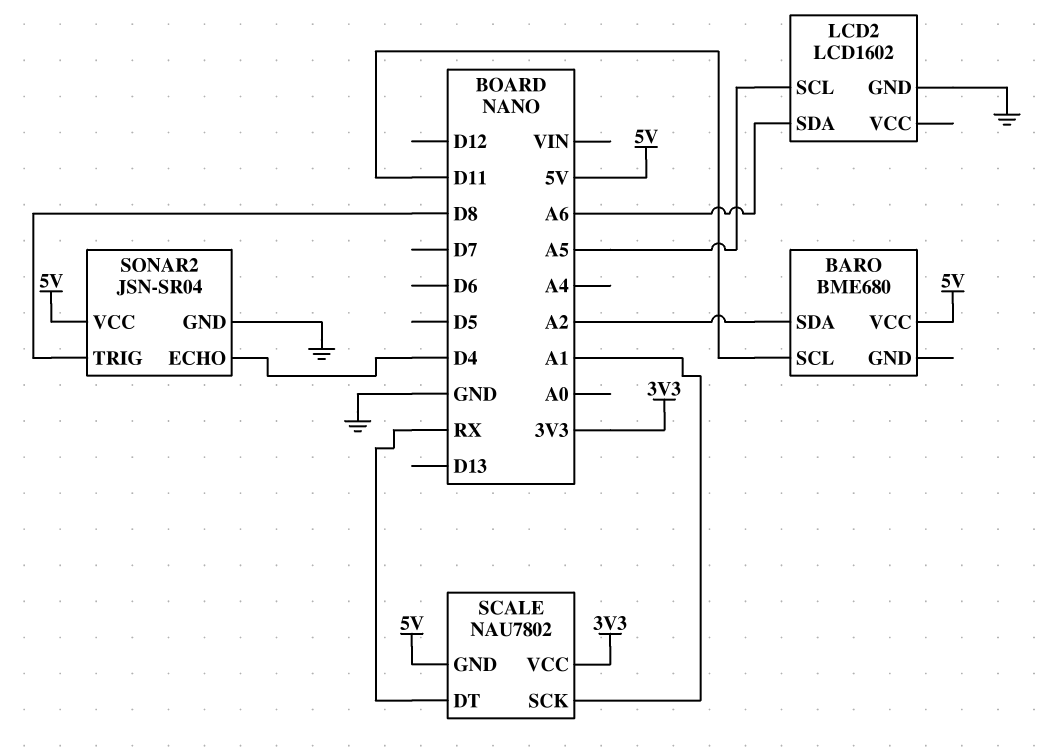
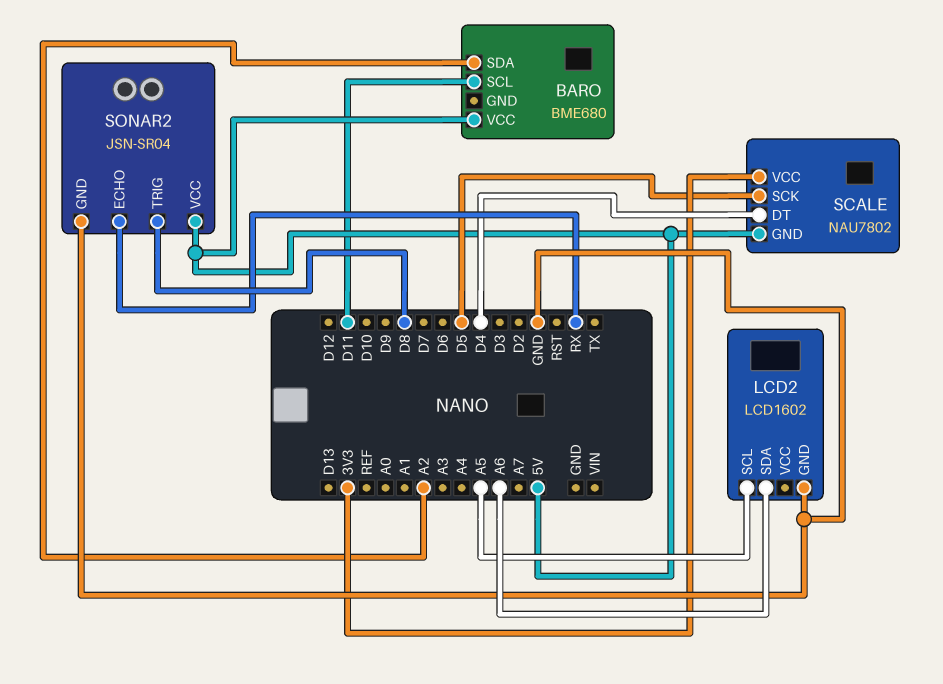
SCALE pin DT: RX -> D4
SCALE pin SCK: A1 -> D5
SONAR2 pin ECHO: D4 -> RX

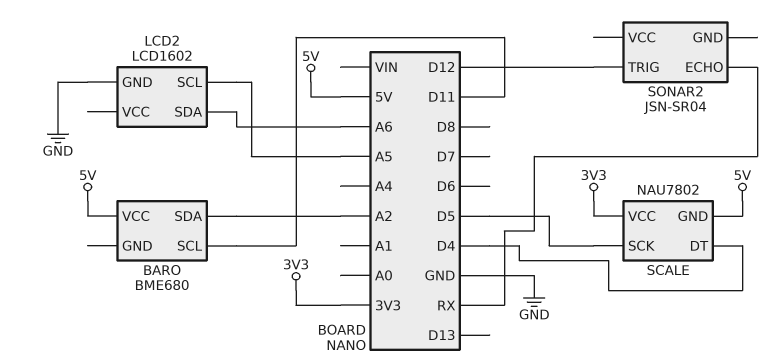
SONAR2 pin GND: GND -> none
SONAR2 pin TRIG: D8 -> D12
SONAR2 pin VCC: 5V -> none

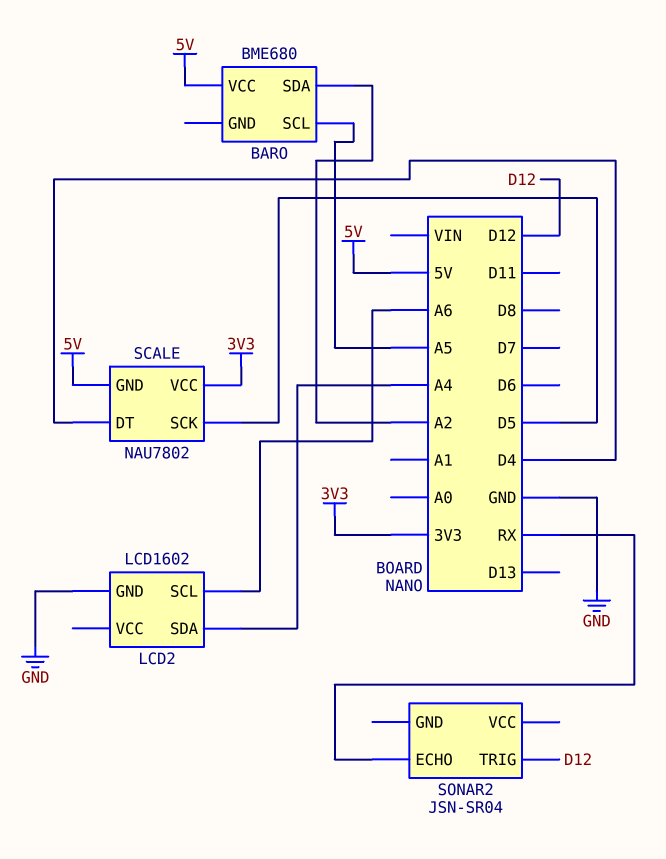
BARO pin SCL: D11 -> A5
LCD2 pin SCL: A5 -> A6
LCD2 pin SDA: A6 -> A4

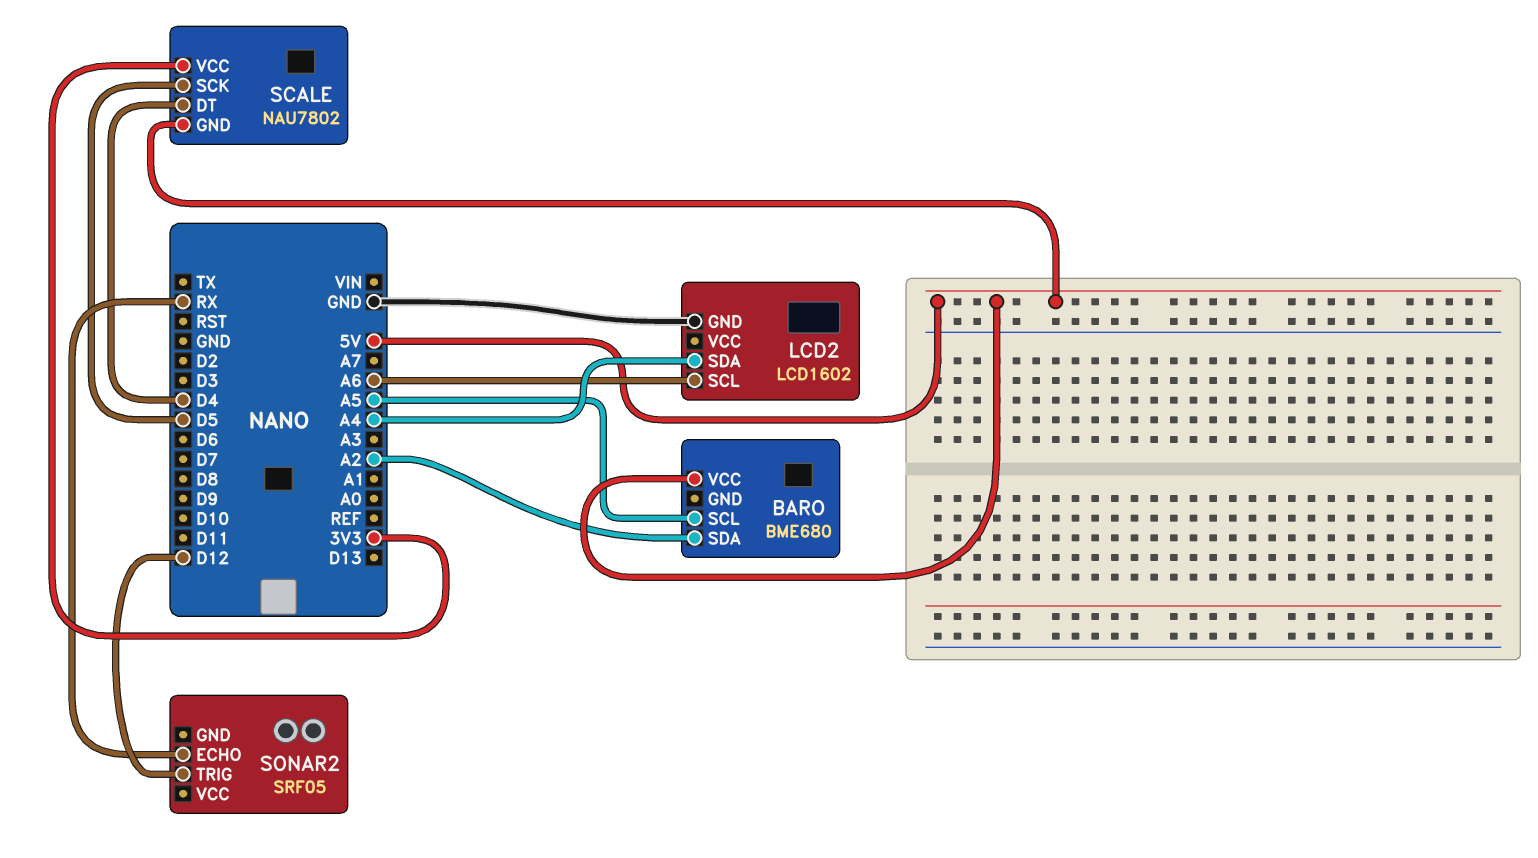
SONAR2: JSN-SR04 -> SRF05

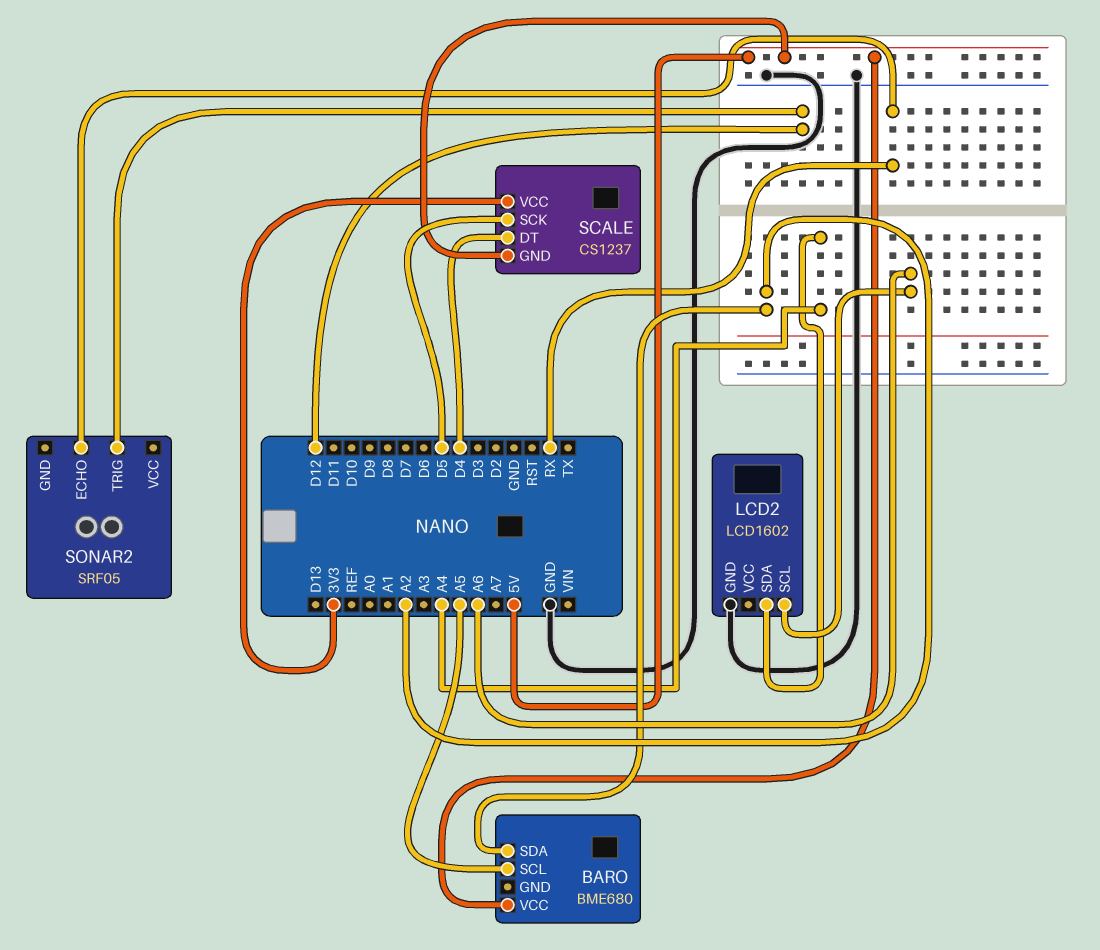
SCALE: NAU7802 -> CS1237

